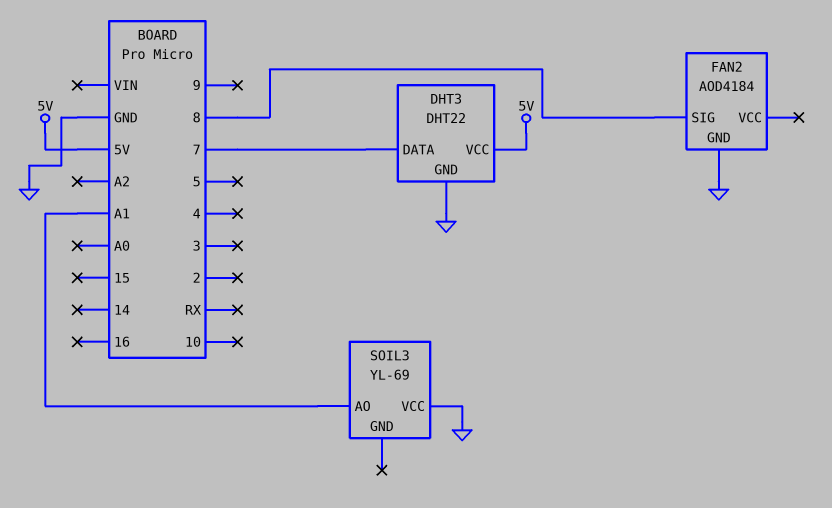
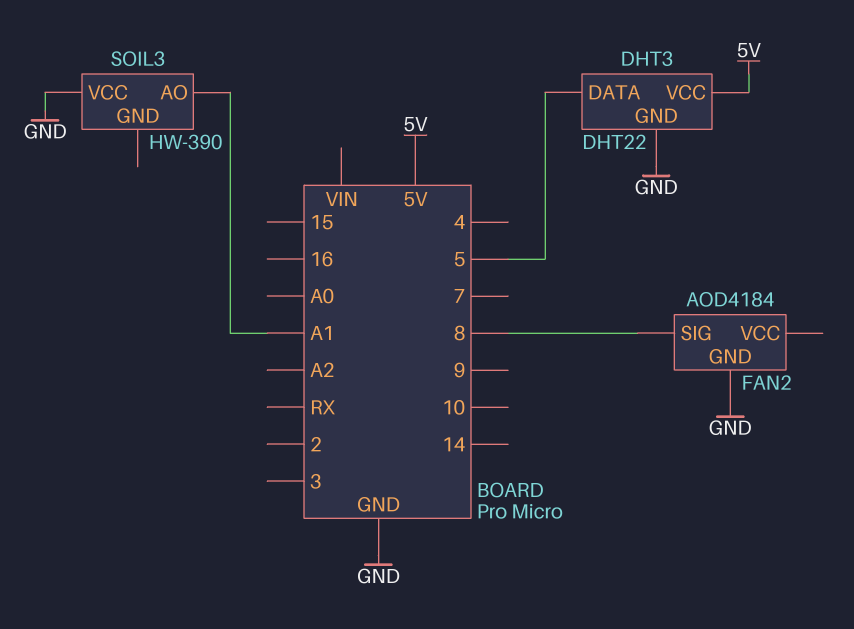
DHT3 pin DATA: 7 -> 5
SOIL3: YL-69 -> HW-390

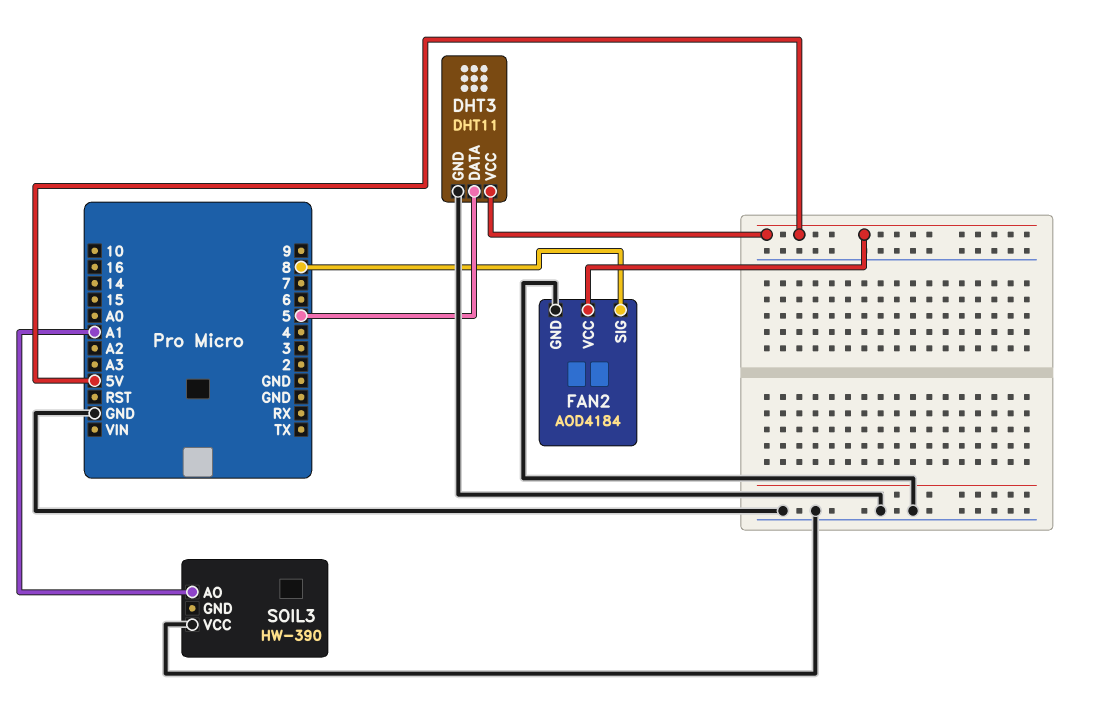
DHT3: DHT22 -> DHT11
FAN2 pin VCC: none -> 5V

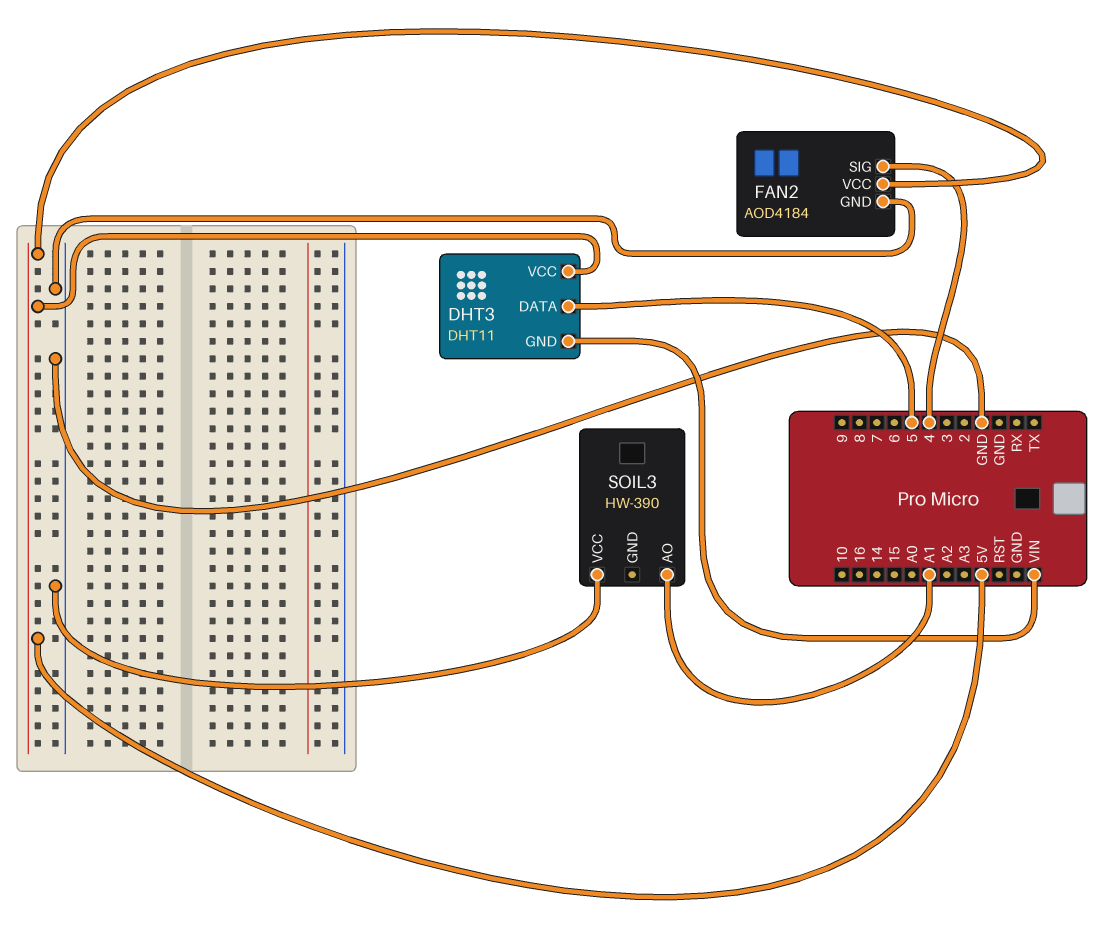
DHT3 pin GND: GND -> VIN
FAN2 pin SIG: 8 -> 4

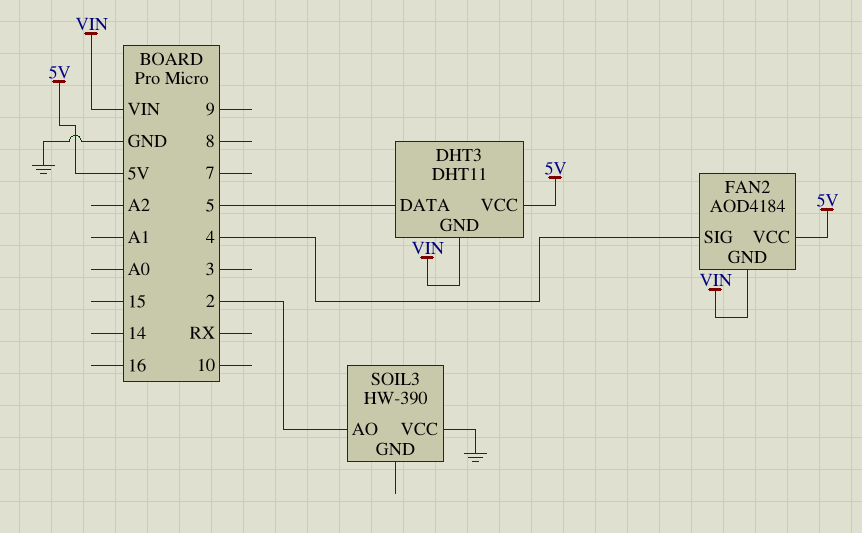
FAN2 pin GND: GND -> VIN
SOIL3 pin AO: A1 -> 2

